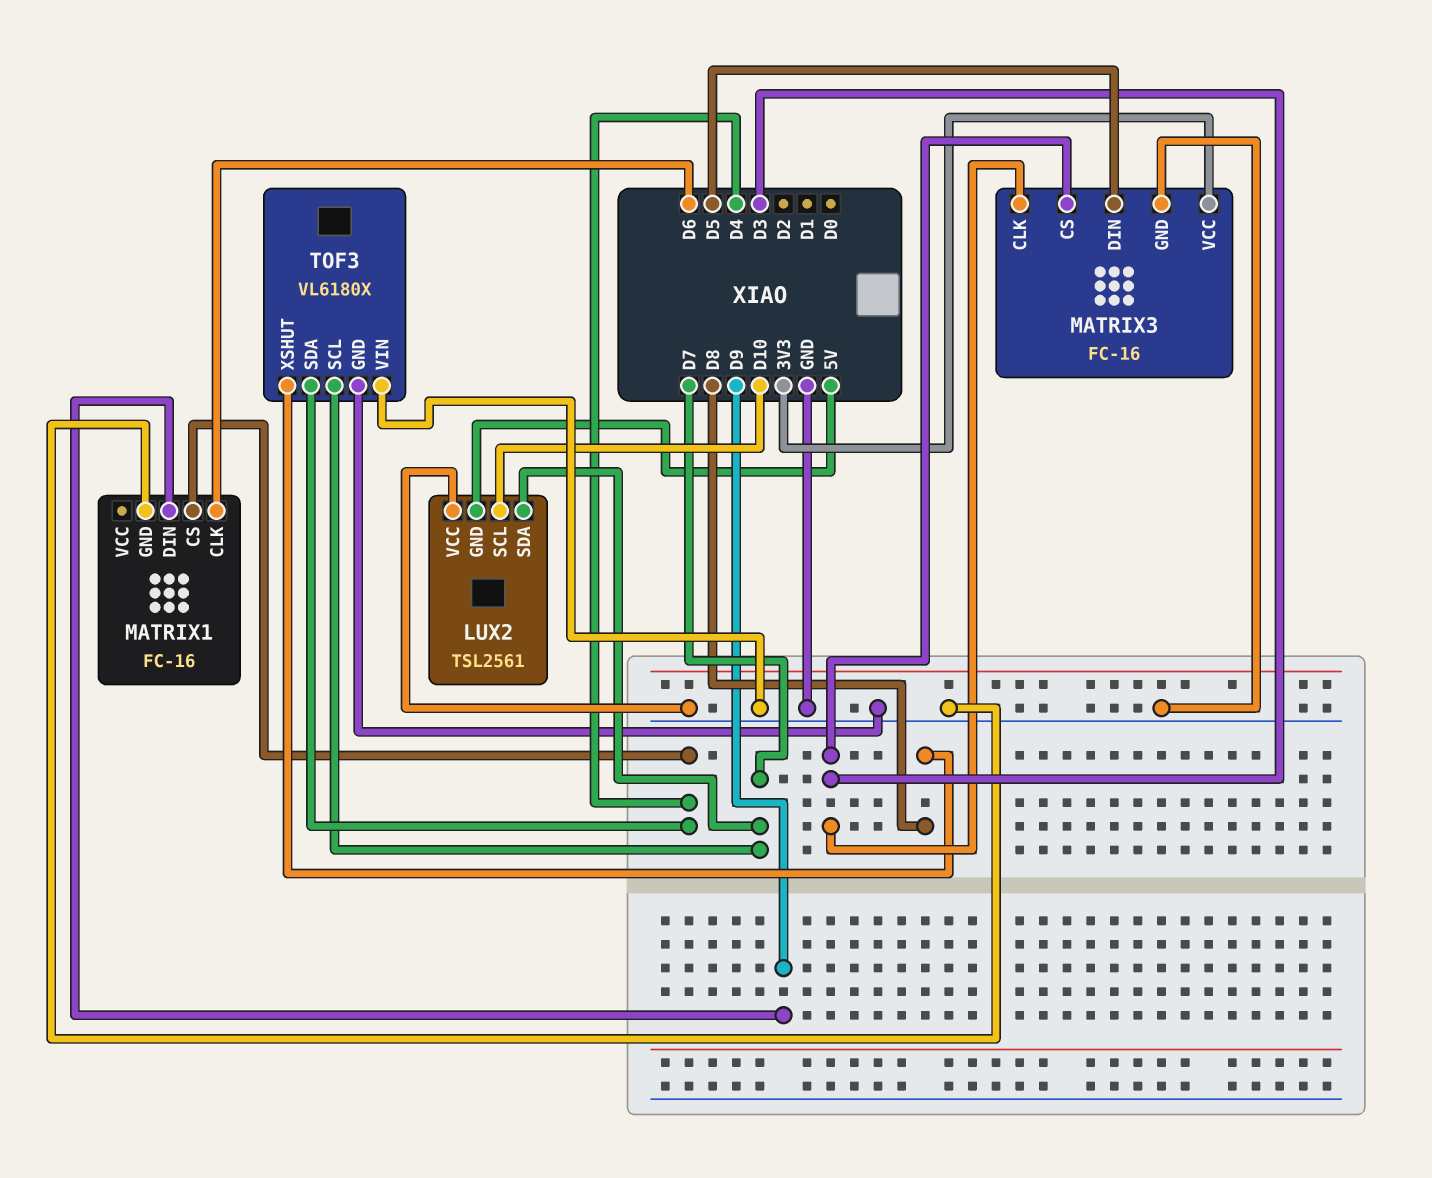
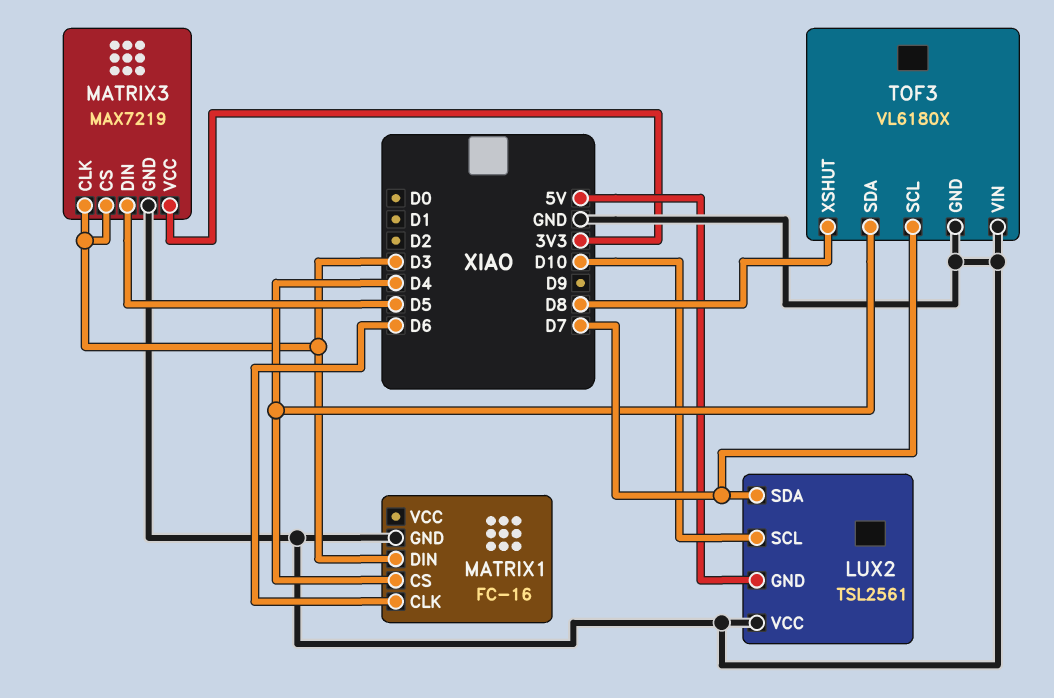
MATRIX1 pin DIN: D9 -> D3
MATRIX3: FC-16 -> MAX7219

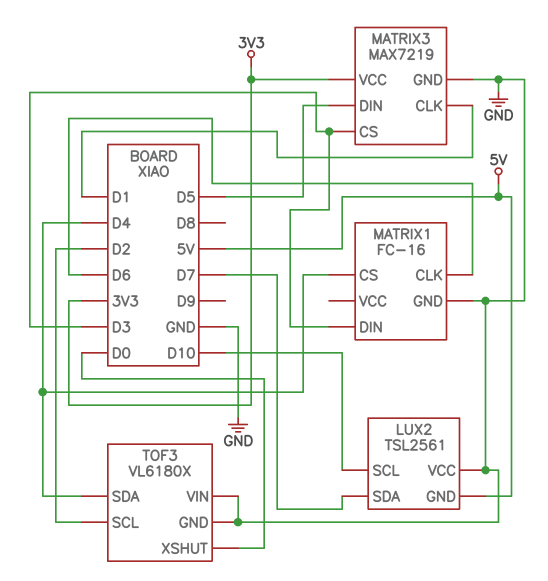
MATRIX3 pin CLK: D3 -> D1
TOF3 pin SCL: D7 -> D2
TOF3 pin XSHUT: D8 -> D0

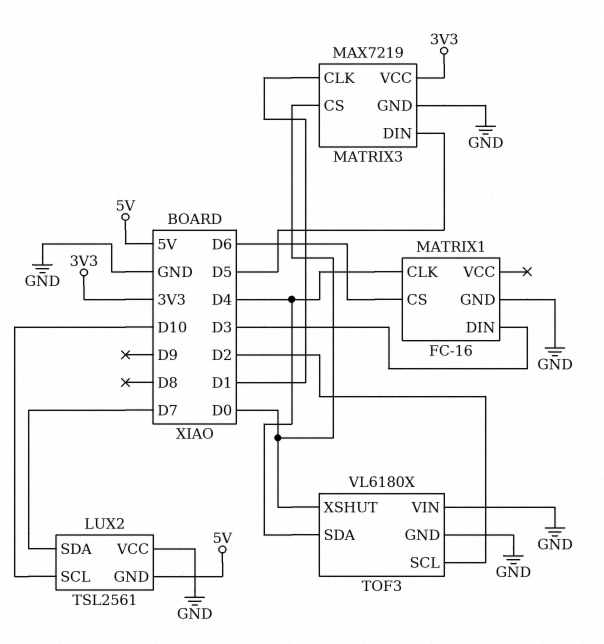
MATRIX1 pin CLK: D6 -> D4
MATRIX1 pin CS: D4 -> D6
MATRIX3 pin CS: D3 -> D0

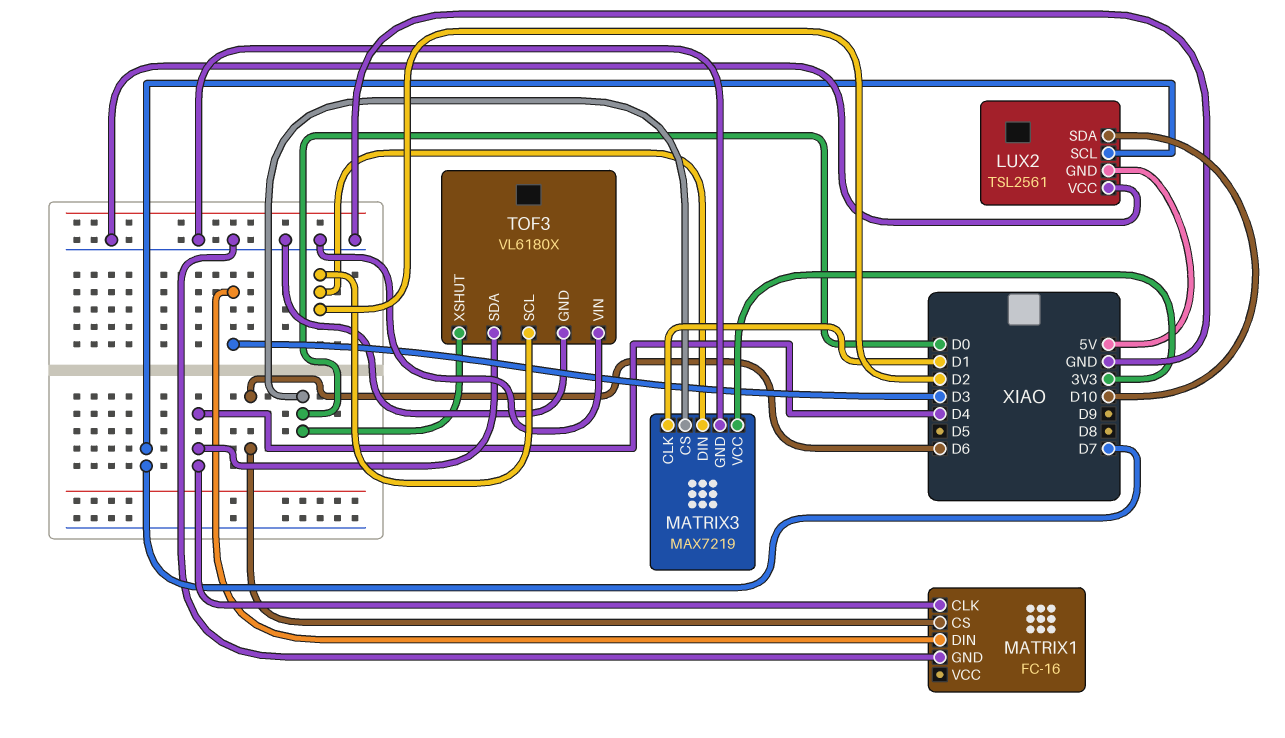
LUX2 pin SCL: D10 -> D7
LUX2 pin SDA: D7 -> D10
MATRIX3 pin DIN: D5 -> D2

